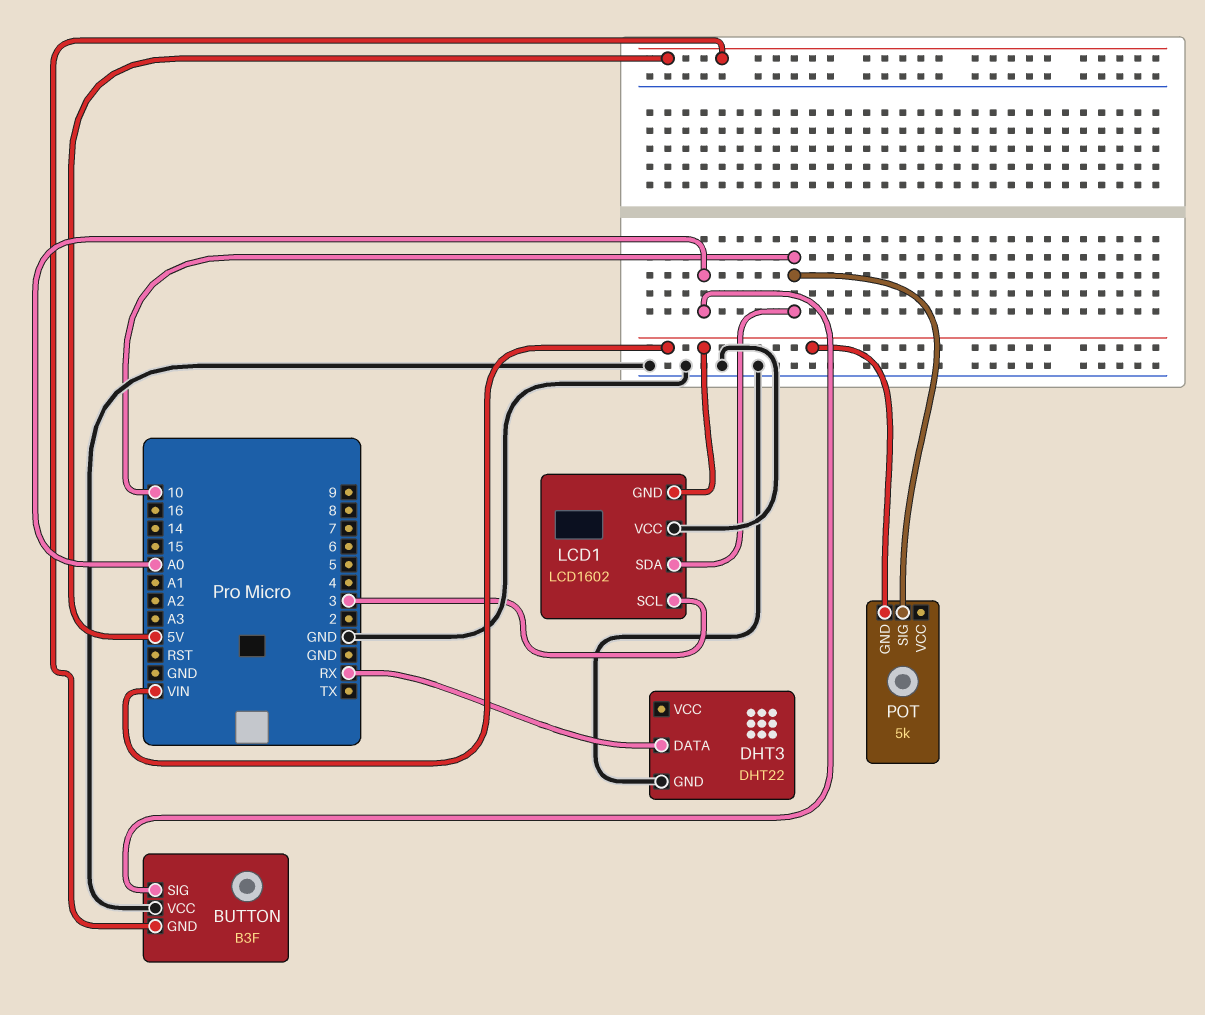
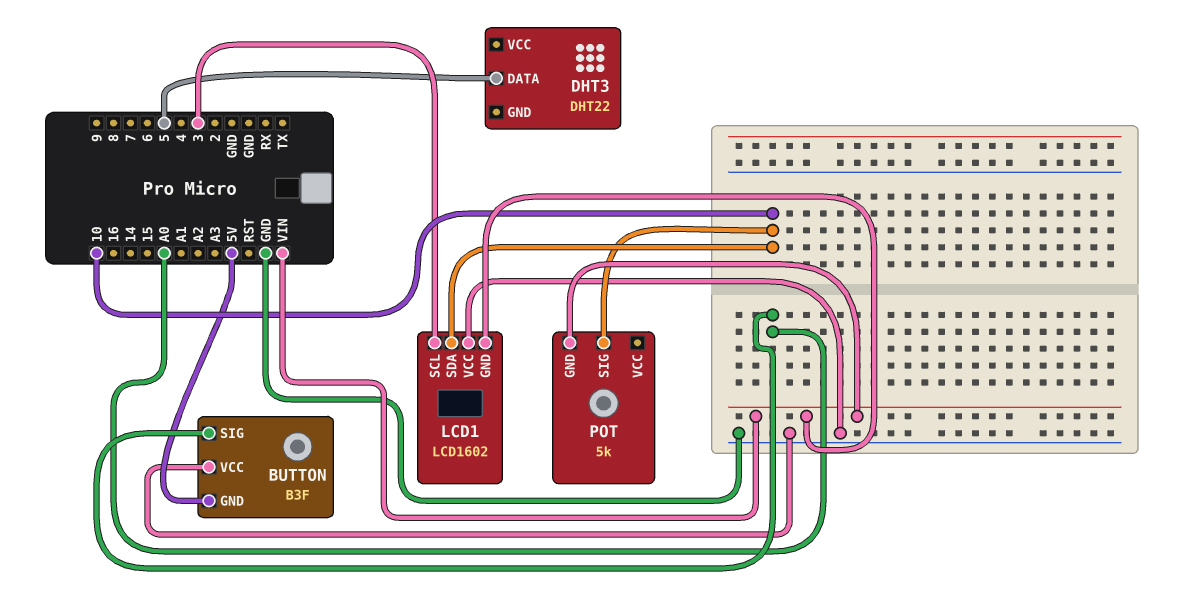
DHT3 pin DATA: RX -> 5
DHT3 pin GND: GND -> none

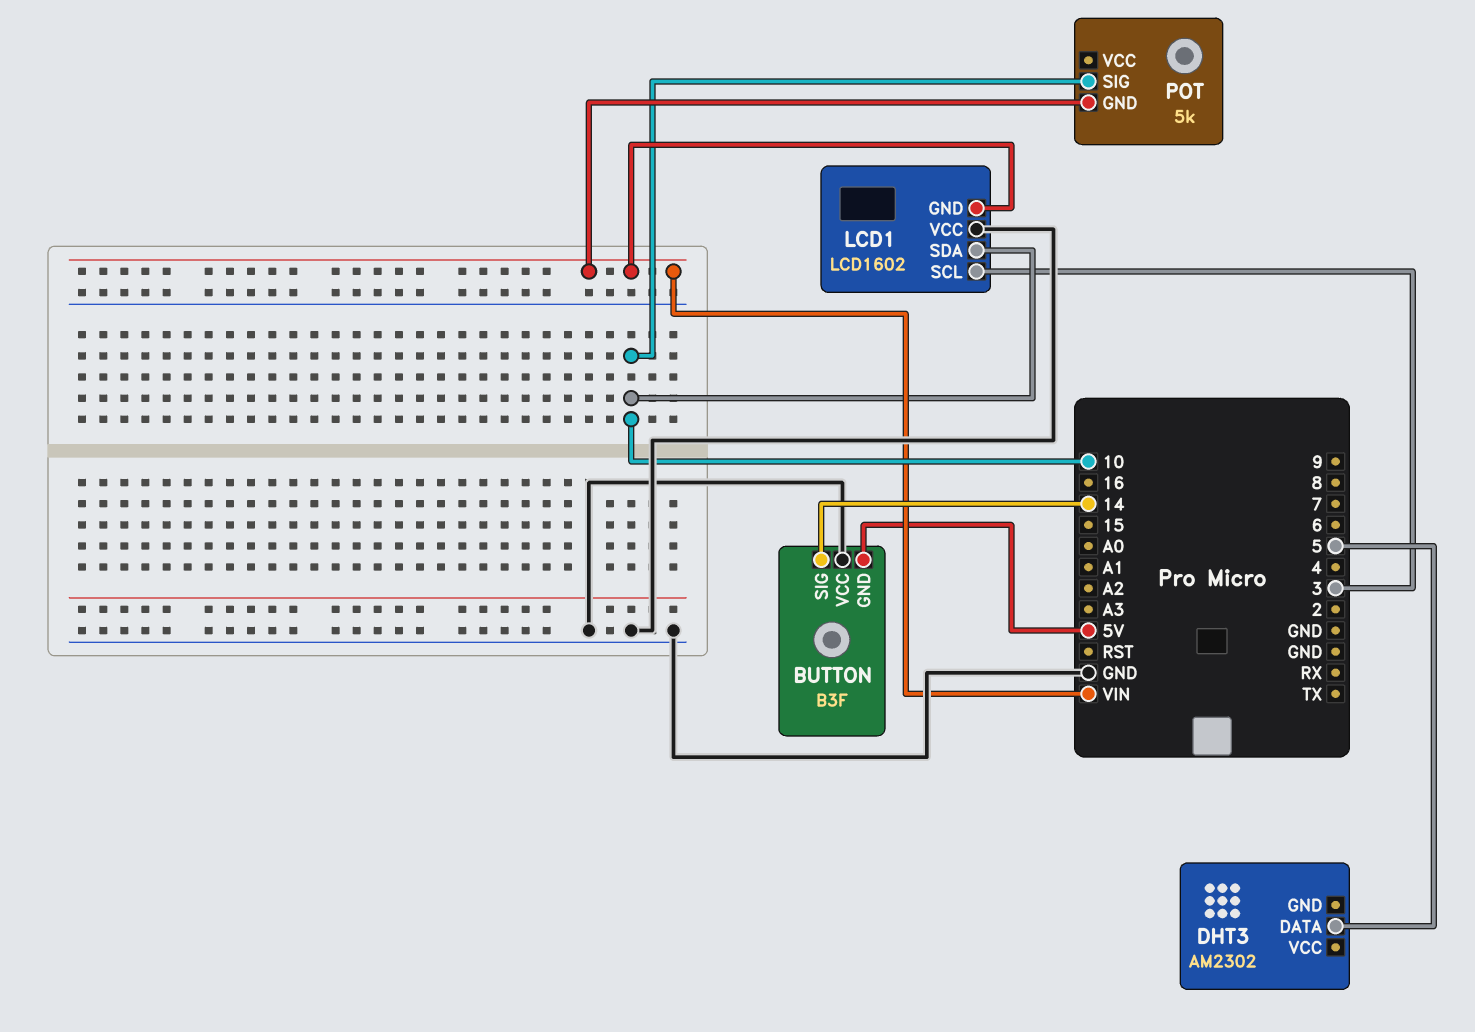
BUTTON pin SIG: A0 -> 14
DHT3: DHT22 -> AM2302

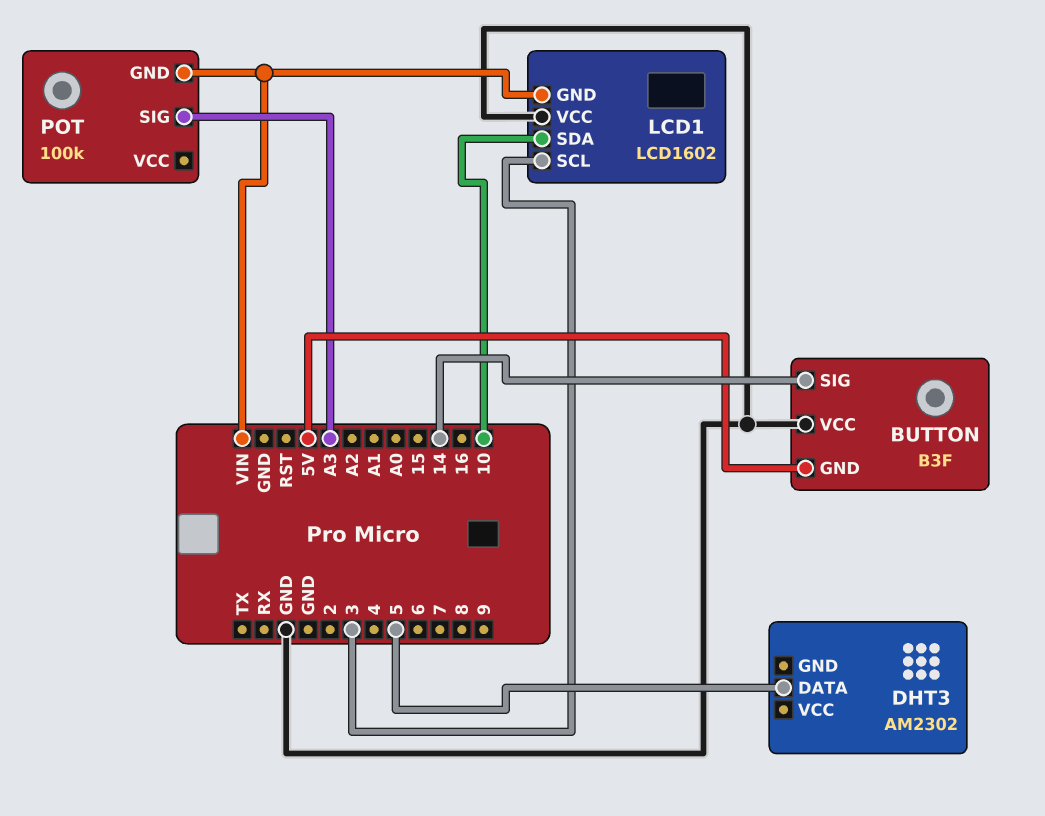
POT: 5k -> 100k
POT pin SIG: 10 -> A3

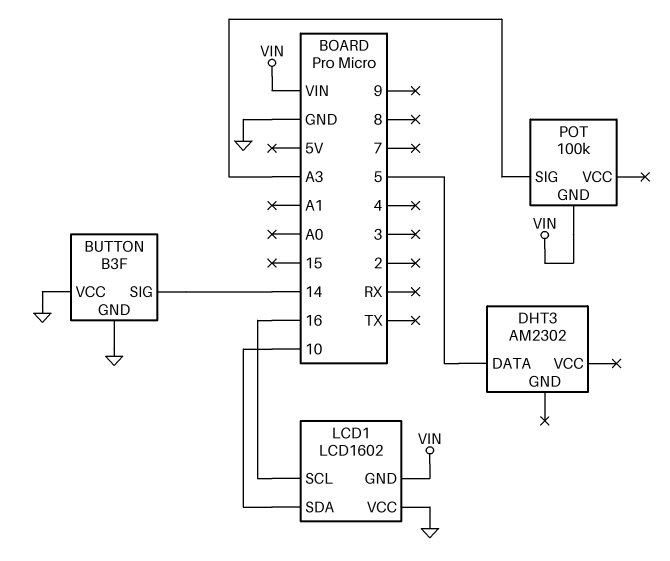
BUTTON pin GND: 5V -> GND
LCD1 pin SCL: 3 -> 16

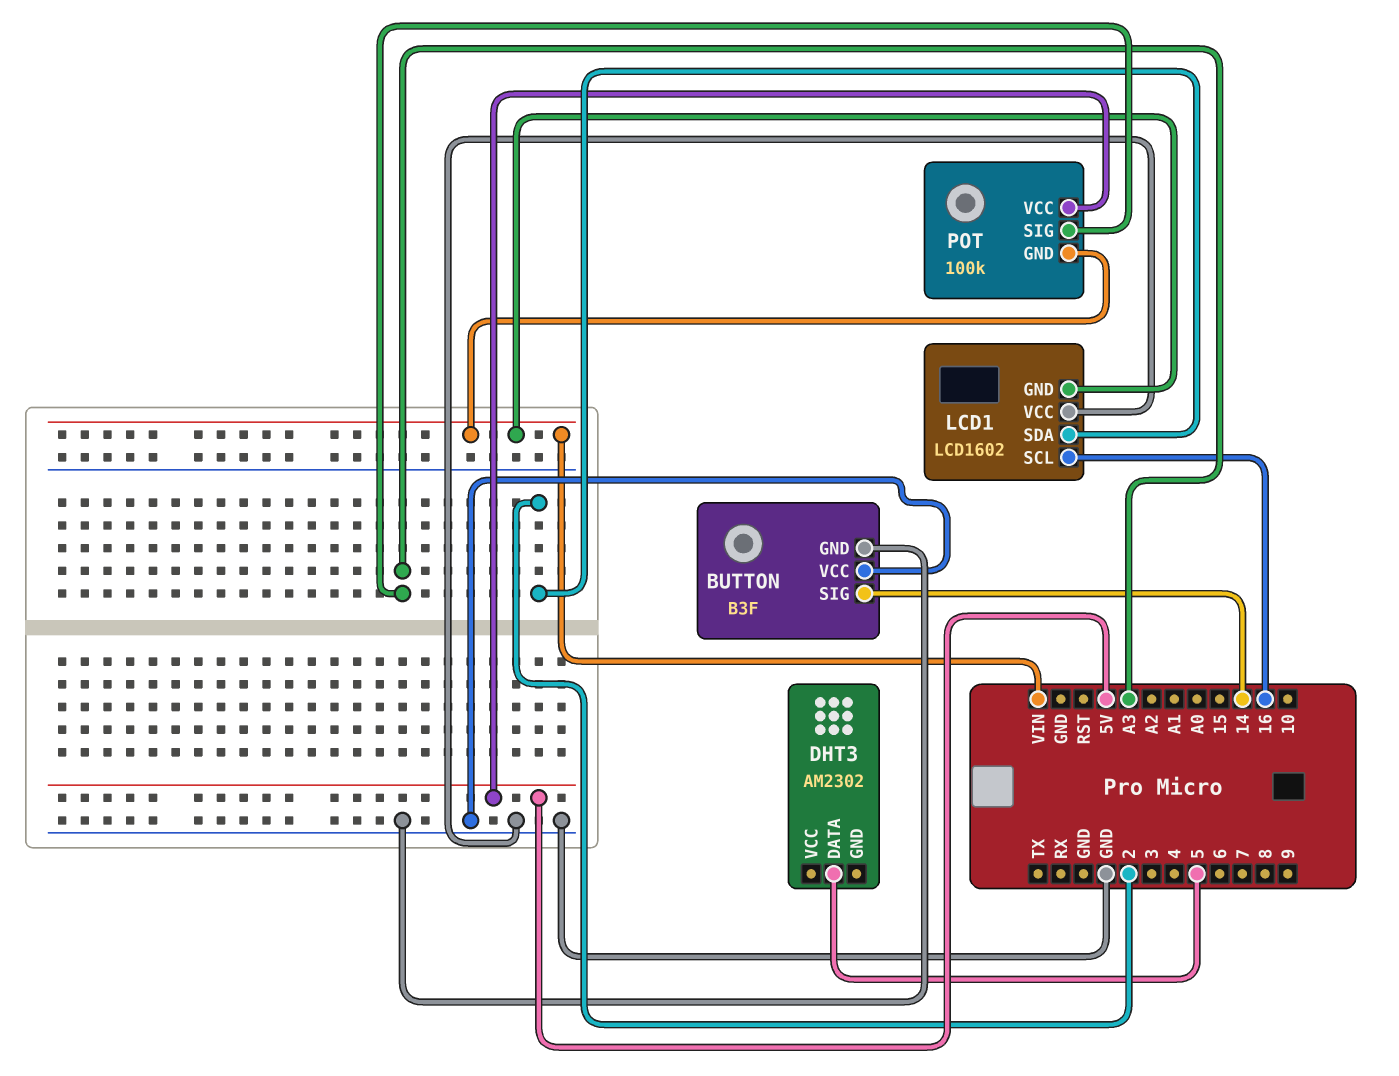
LCD1 pin SDA: 10 -> 2
POT pin VCC: none -> 5V

